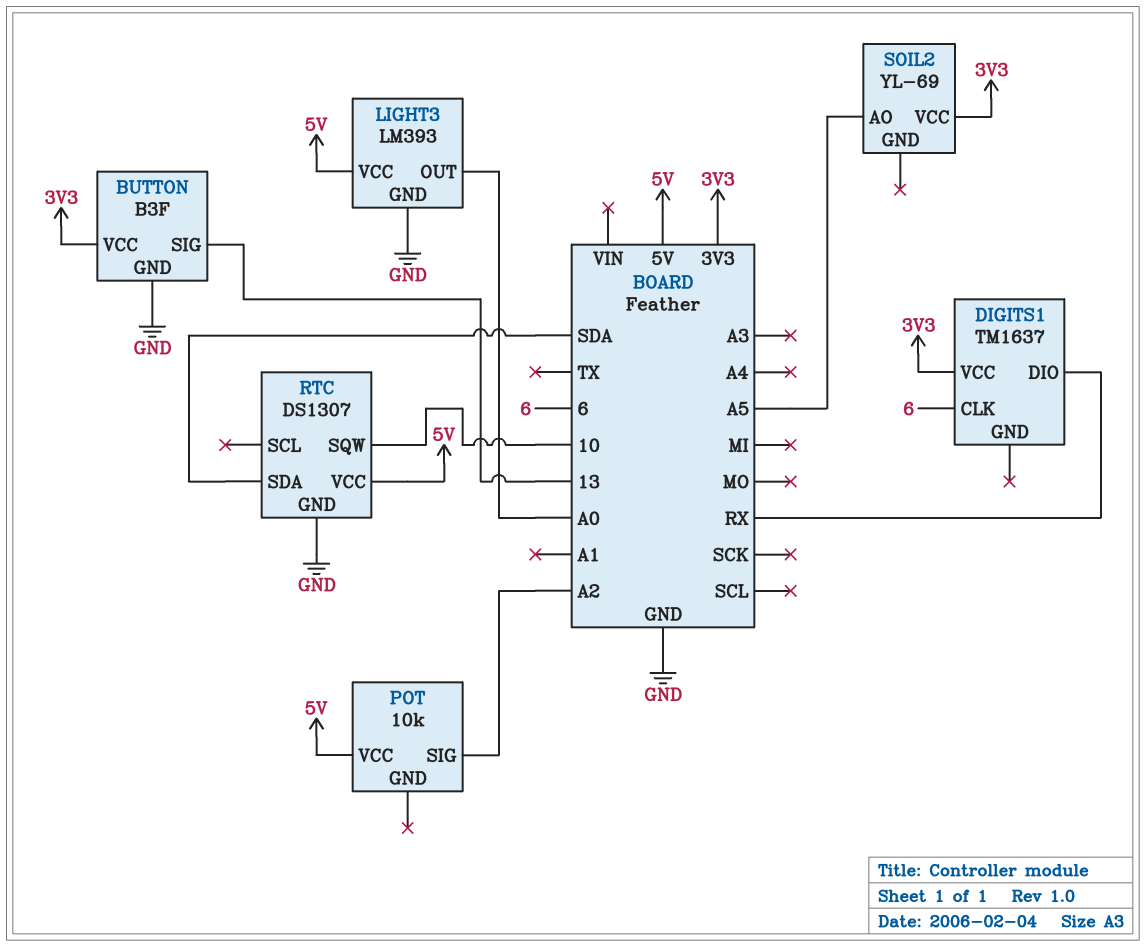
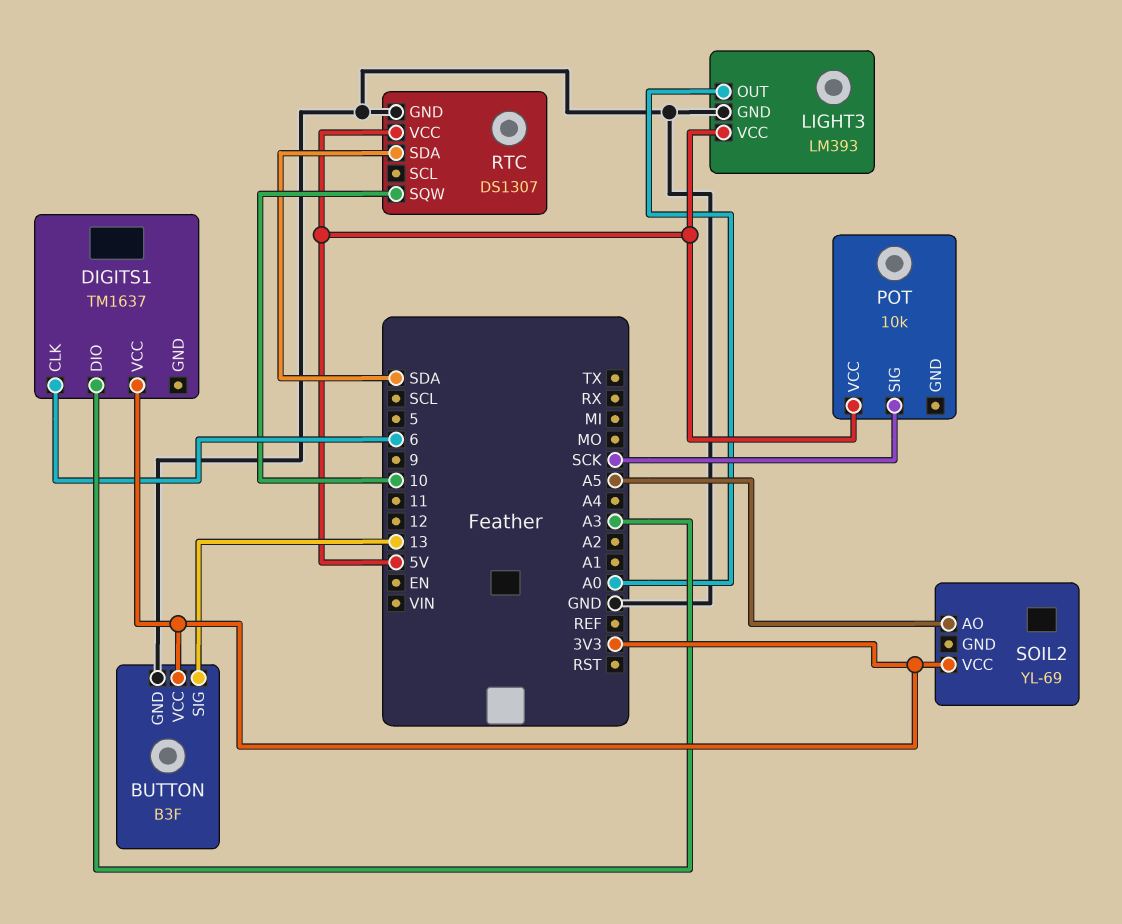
DIGITS1 pin DIO: RX -> A3
POT pin SIG: A2 -> SCK

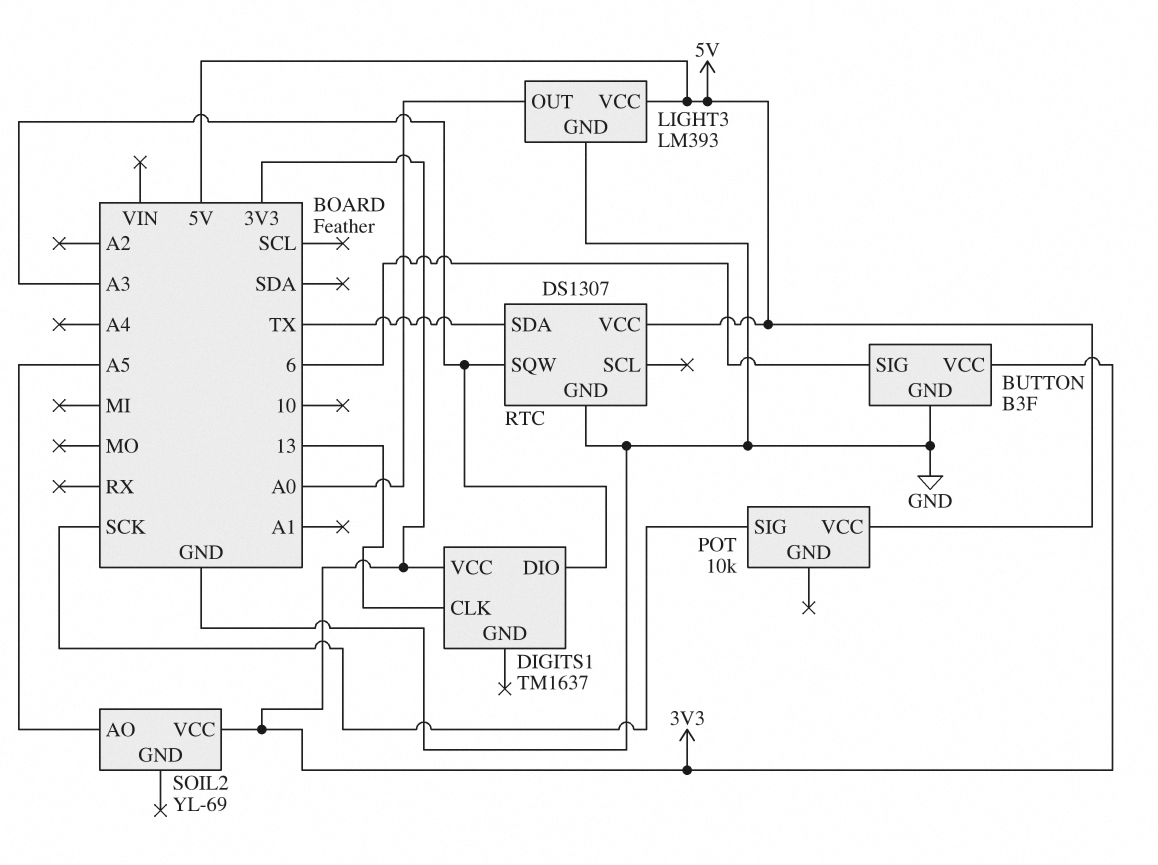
BUTTON pin SIG: 13 -> 6
DIGITS1 pin CLK: 6 -> 13
RTC pin SDA: SDA -> TX
RTC pin SQW: 10 -> A3

